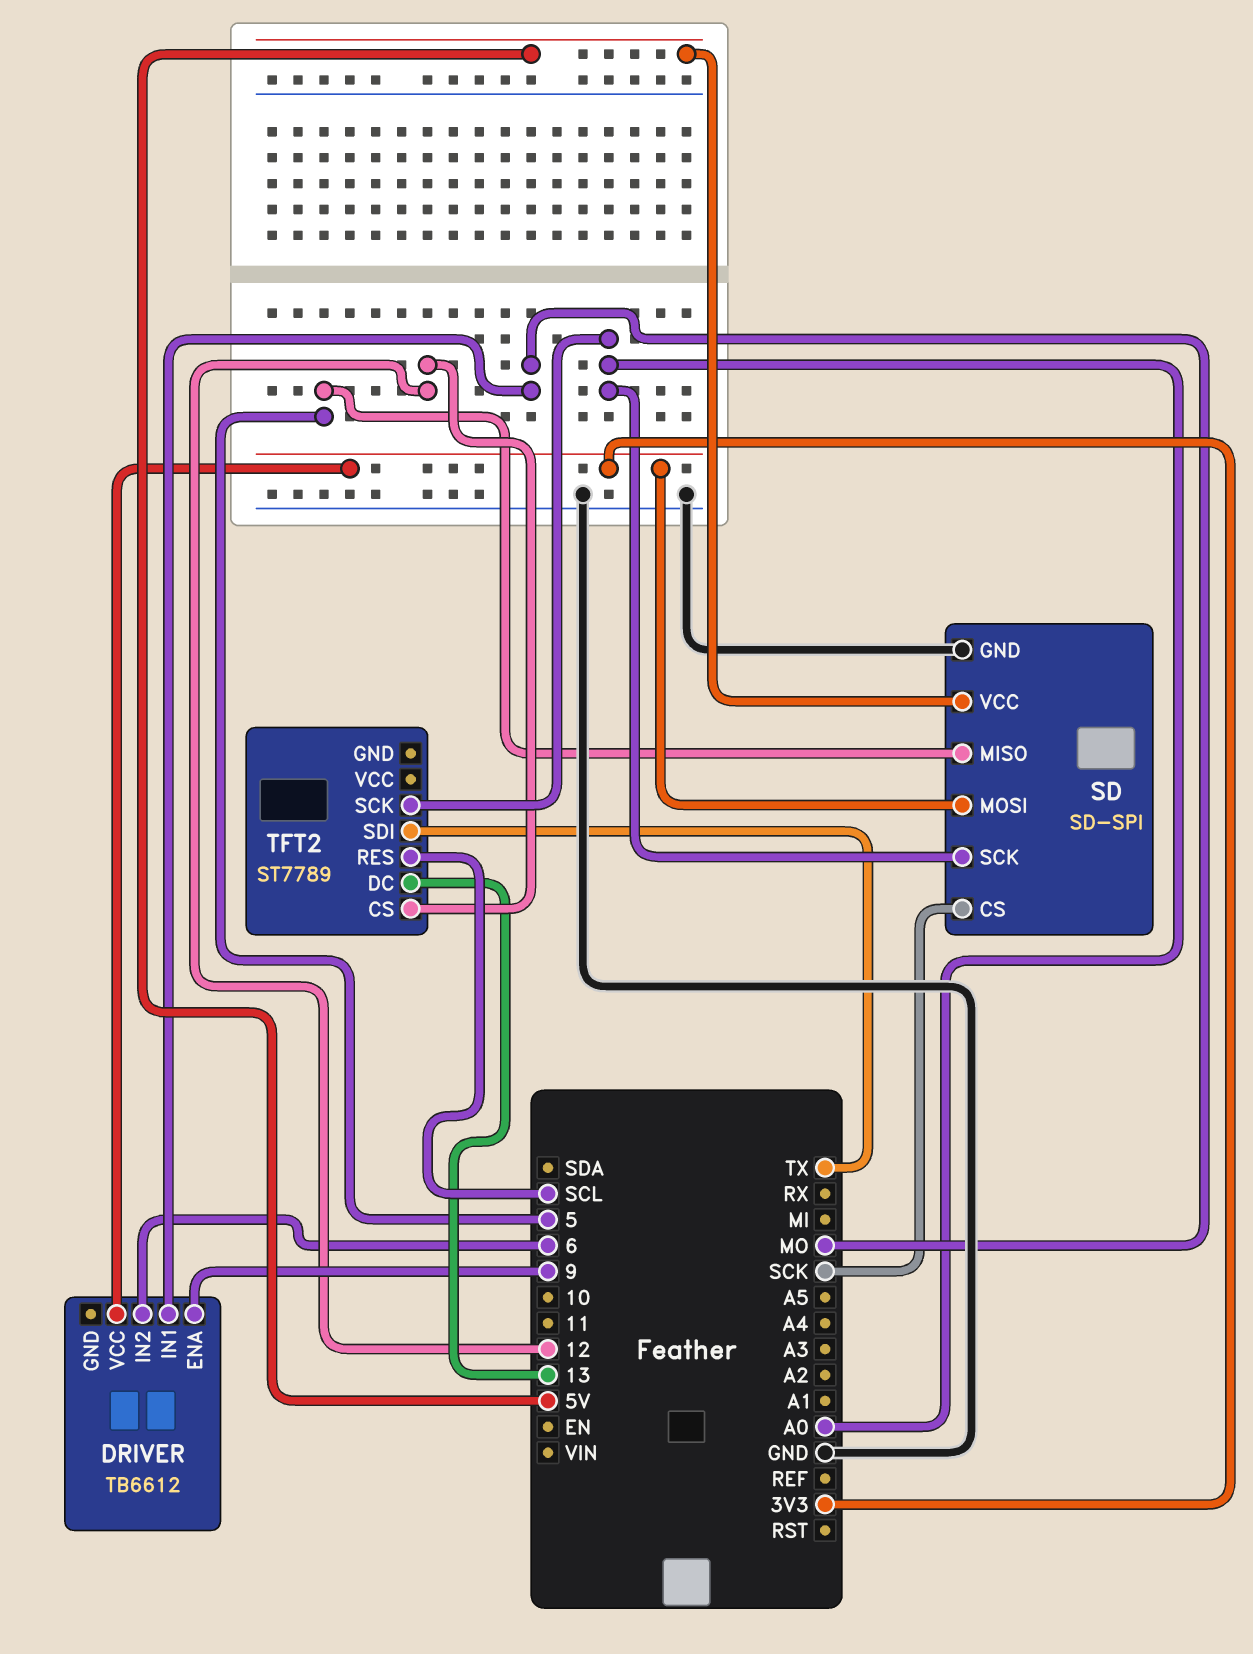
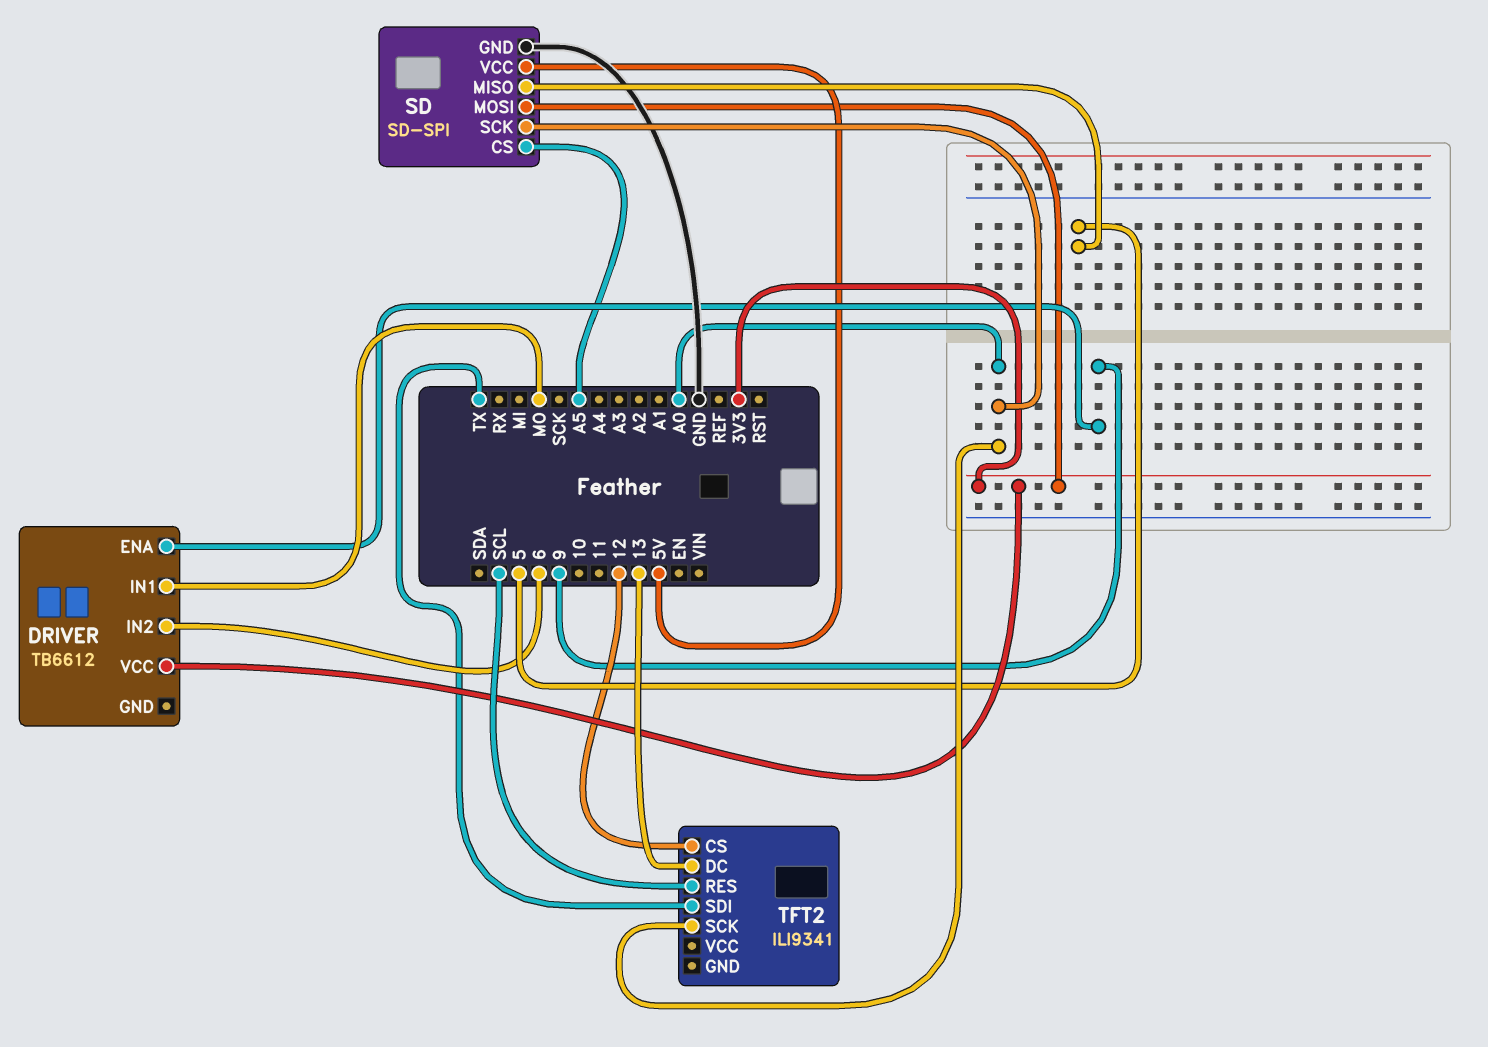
SD pin CS: SCK -> A5
TFT2: ST7789 -> ILI9341

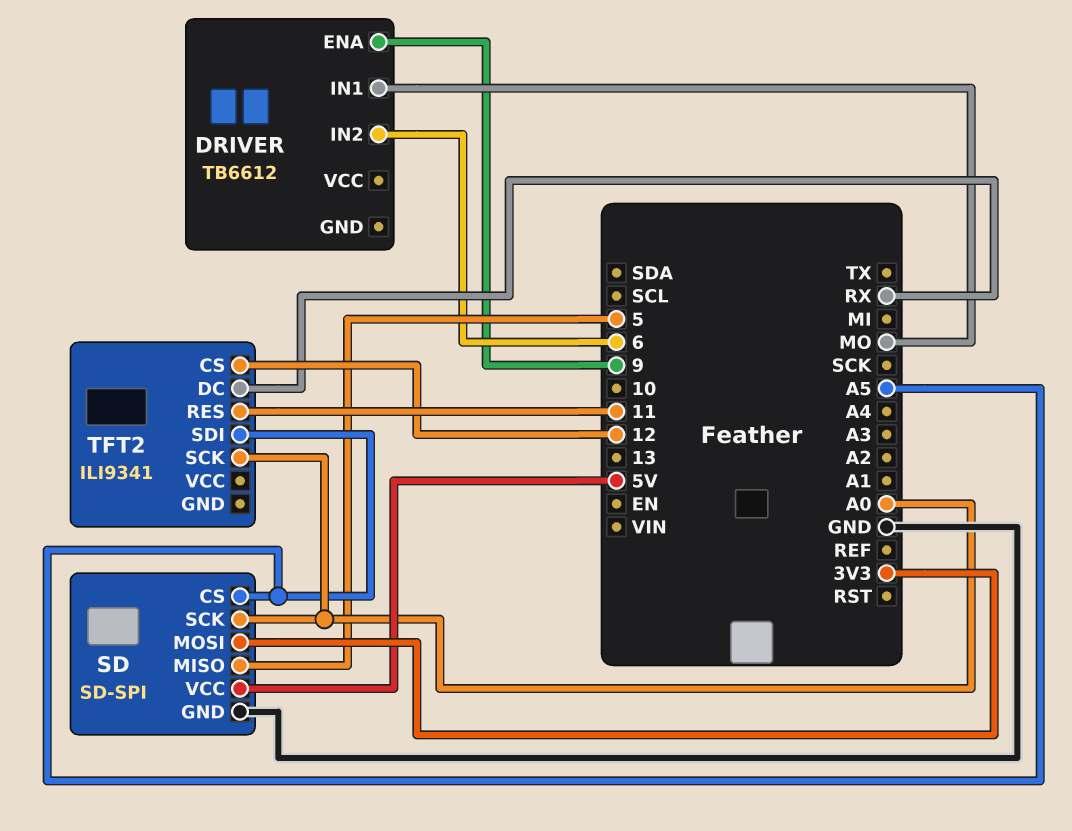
DRIVER pin VCC: 3V3 -> none
TFT2 pin DC: 13 -> RX
TFT2 pin RES: SCL -> 11
TFT2 pin SDI: TX -> A5

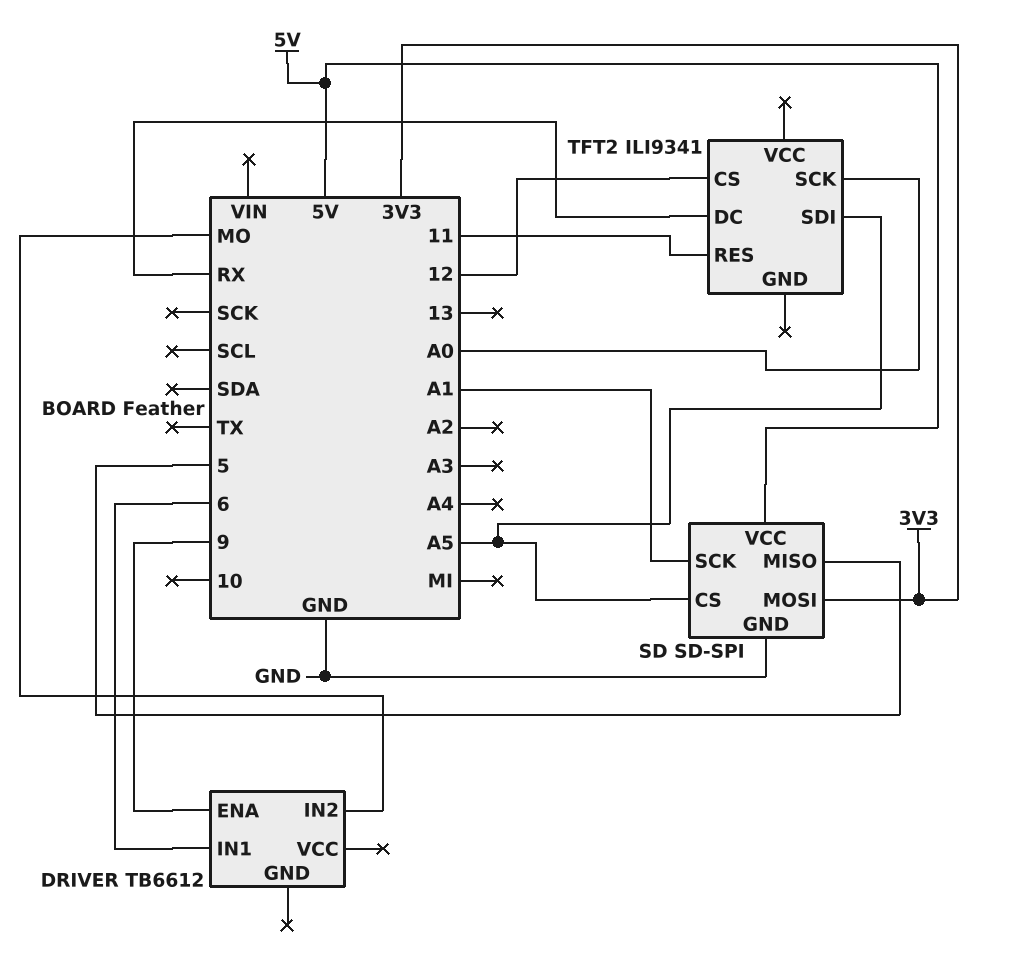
DRIVER pin IN1: MO -> 6
DRIVER pin IN2: 6 -> MO
SD pin SCK: A0 -> A1

